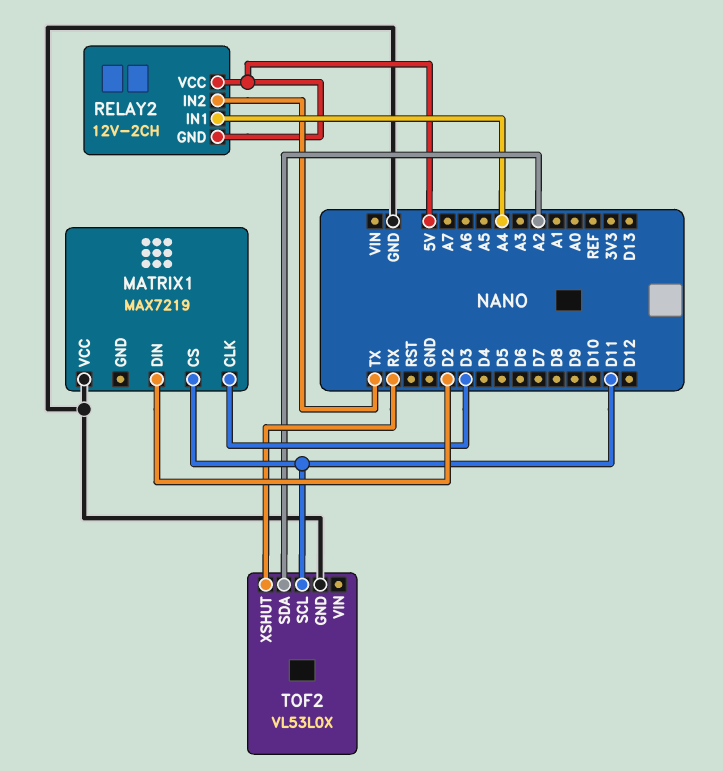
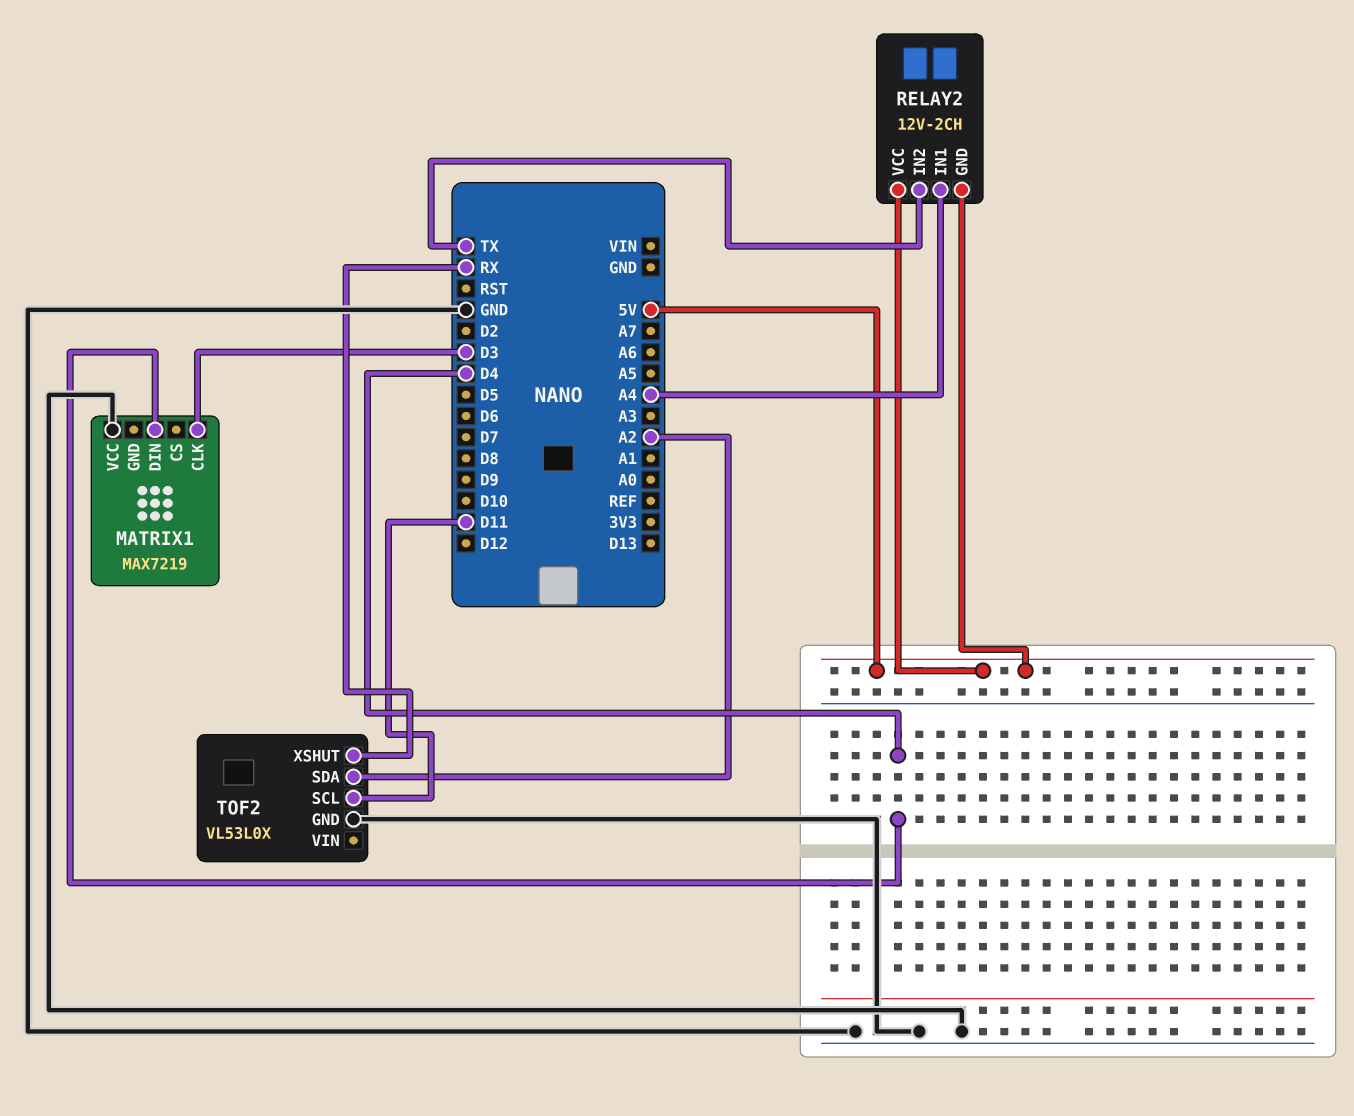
MATRIX1 pin CS: D11 -> none
MATRIX1 pin DIN: D2 -> D4

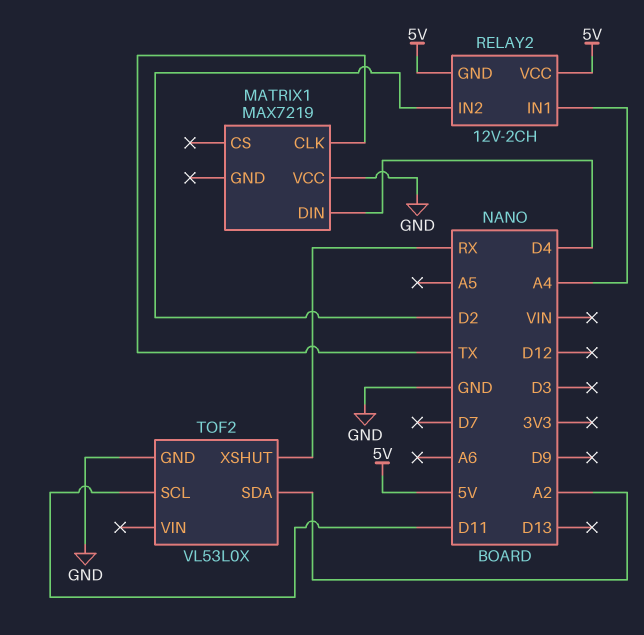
MATRIX1 pin CLK: D3 -> TX
RELAY2 pin IN2: TX -> D2

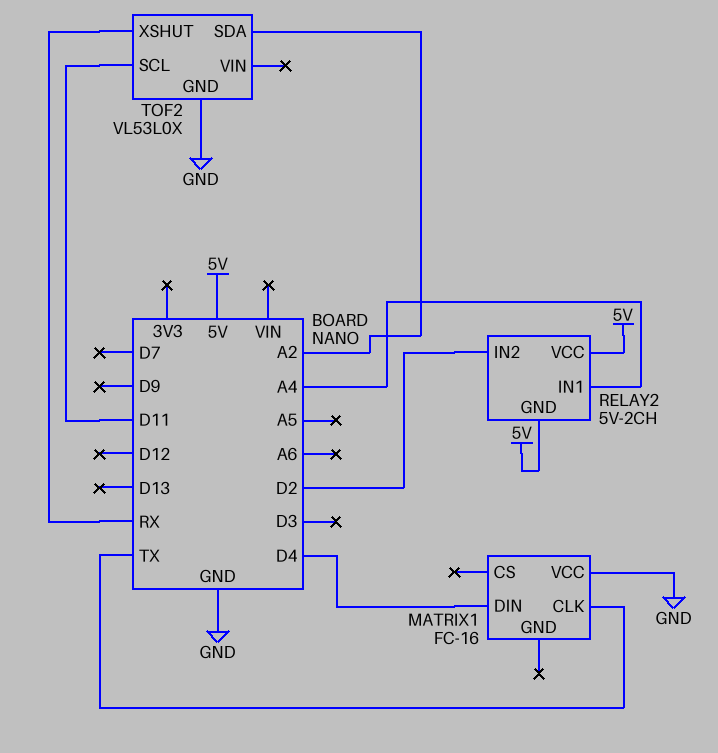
MATRIX1: MAX7219 -> FC-16
RELAY2: 12V-2CH -> 5V-2CH

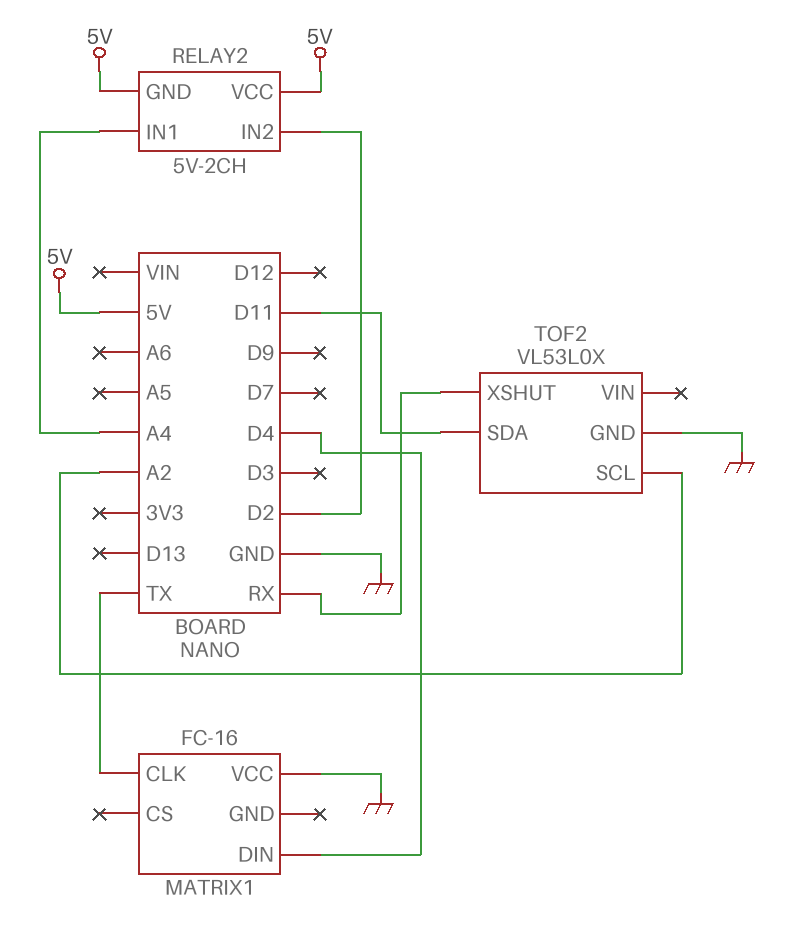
TOF2 pin SCL: D11 -> A2
TOF2 pin SDA: A2 -> D11

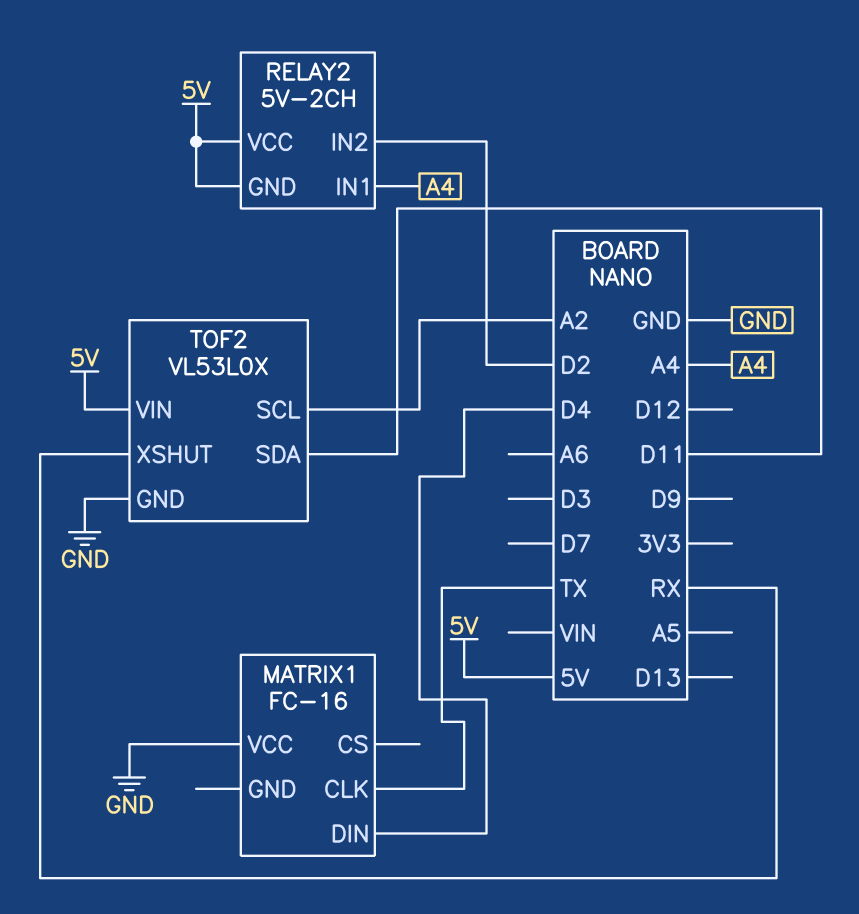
TOF2 pin VIN: none -> 5V

